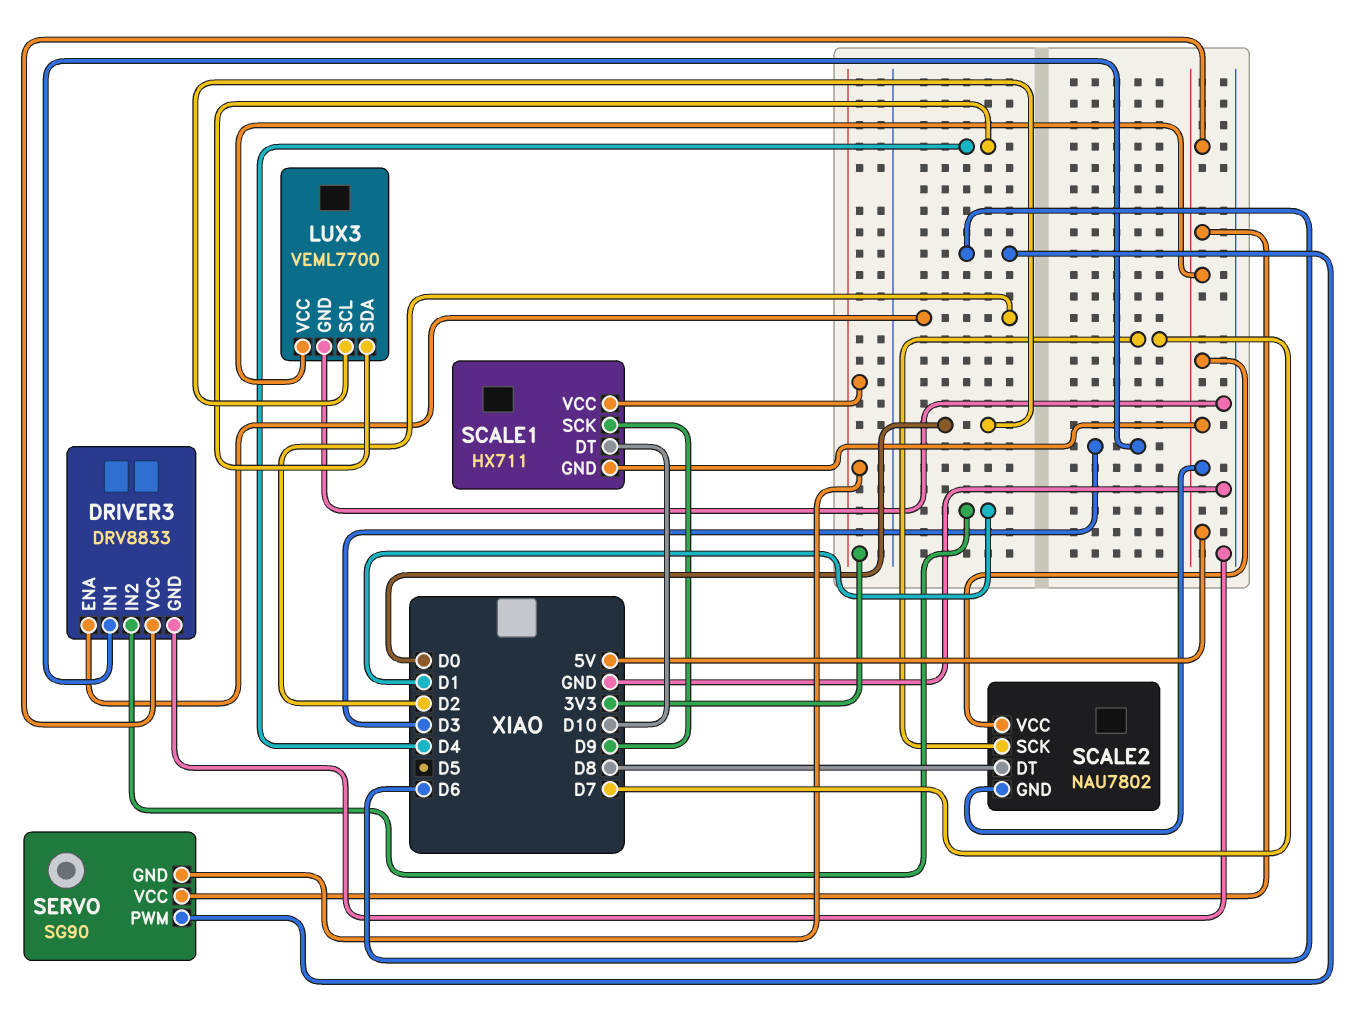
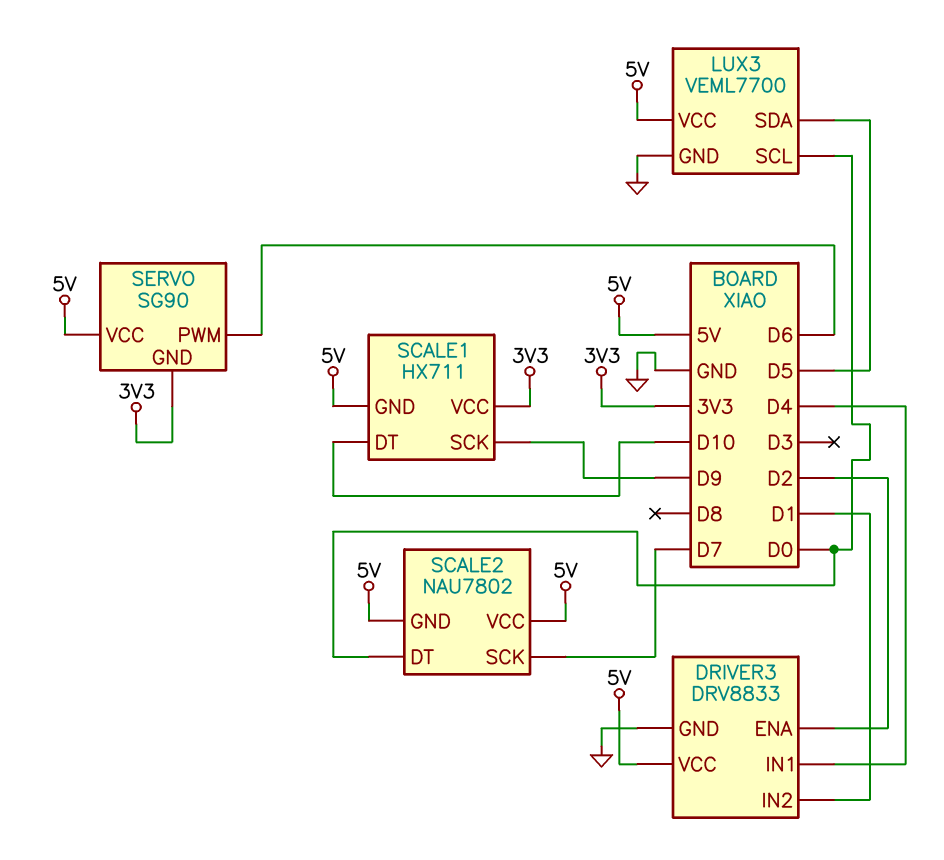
DRIVER3 pin IN1: D3 -> D4
LUX3 pin SDA: D4 -> D5
SCALE2 pin DT: D8 -> D0

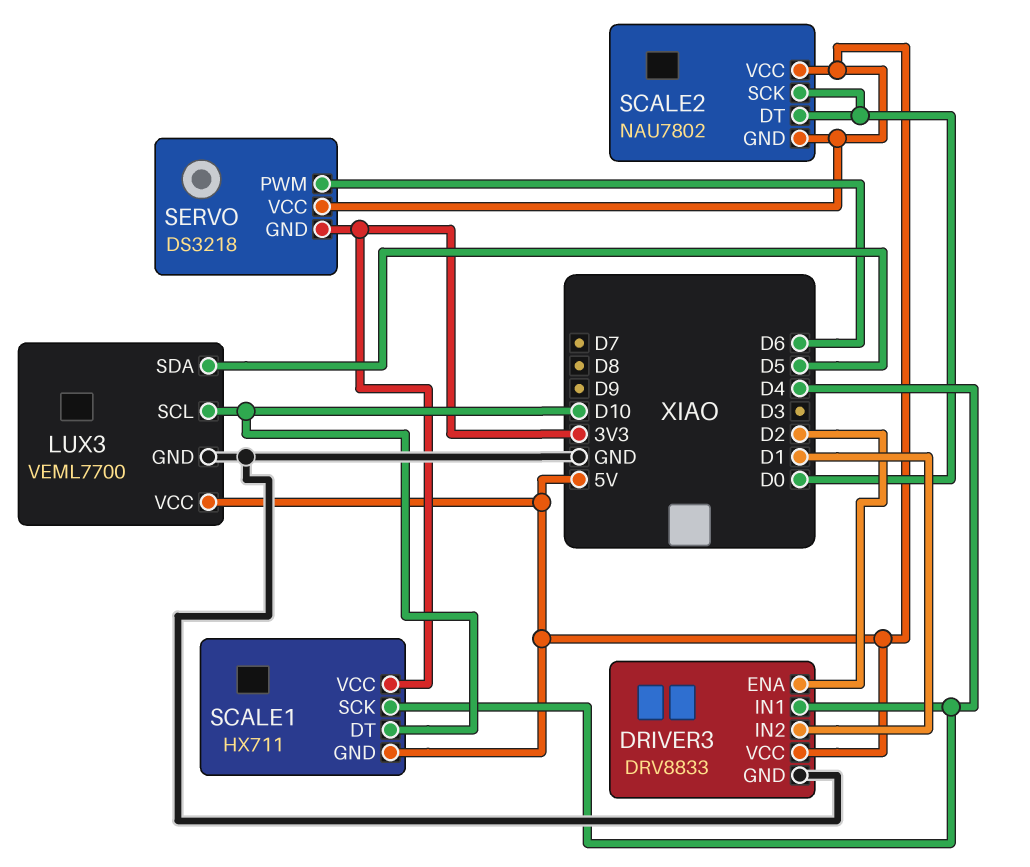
LUX3 pin SCL: D0 -> D10
SCALE1 pin SCK: D9 -> D4
SCALE2 pin SCK: D7 -> D0
SERVO: SG90 -> DS3218

